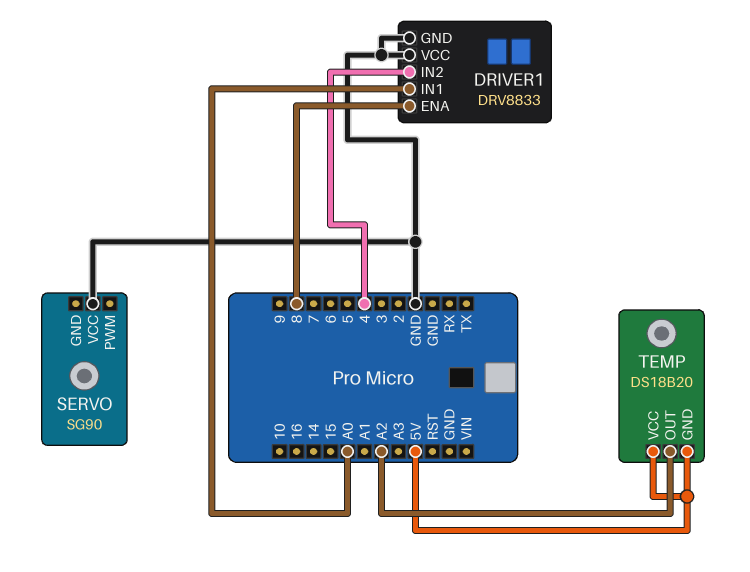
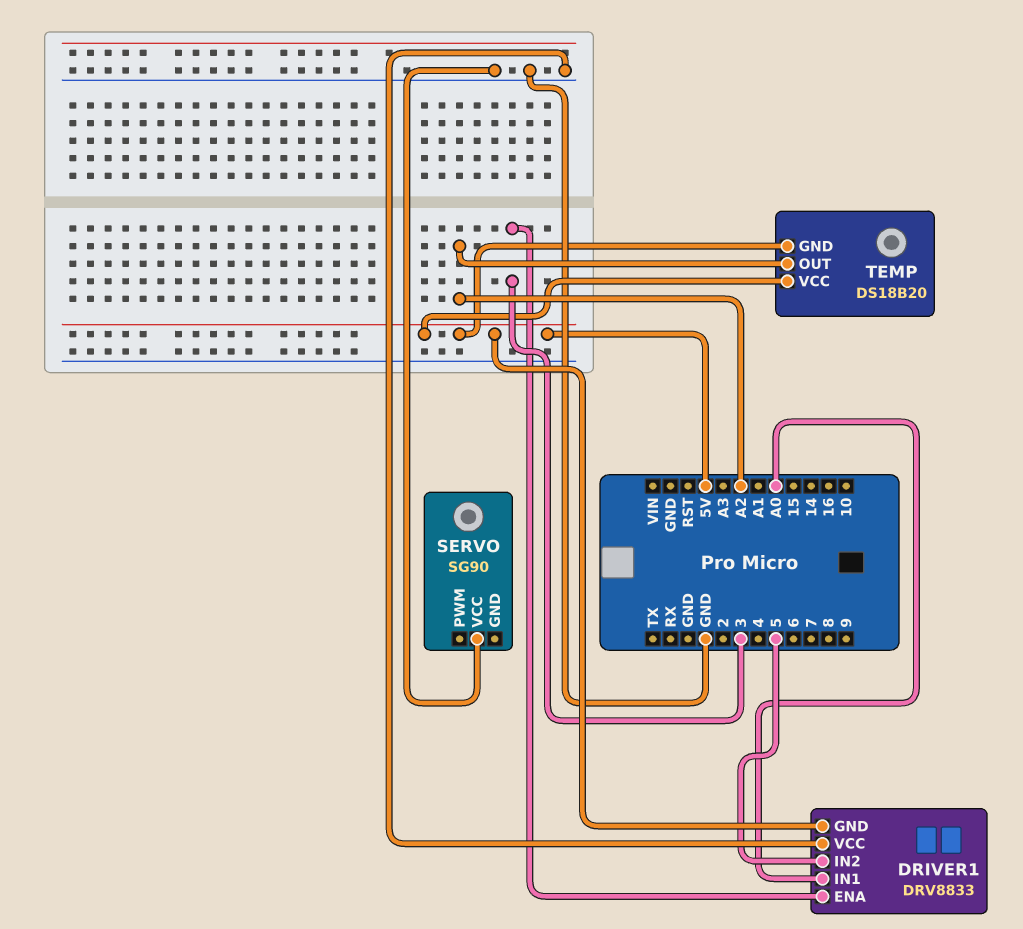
DRIVER1 pin ENA: 8 -> 3
DRIVER1 pin GND: GND -> 5V
DRIVER1 pin IN2: 4 -> 5

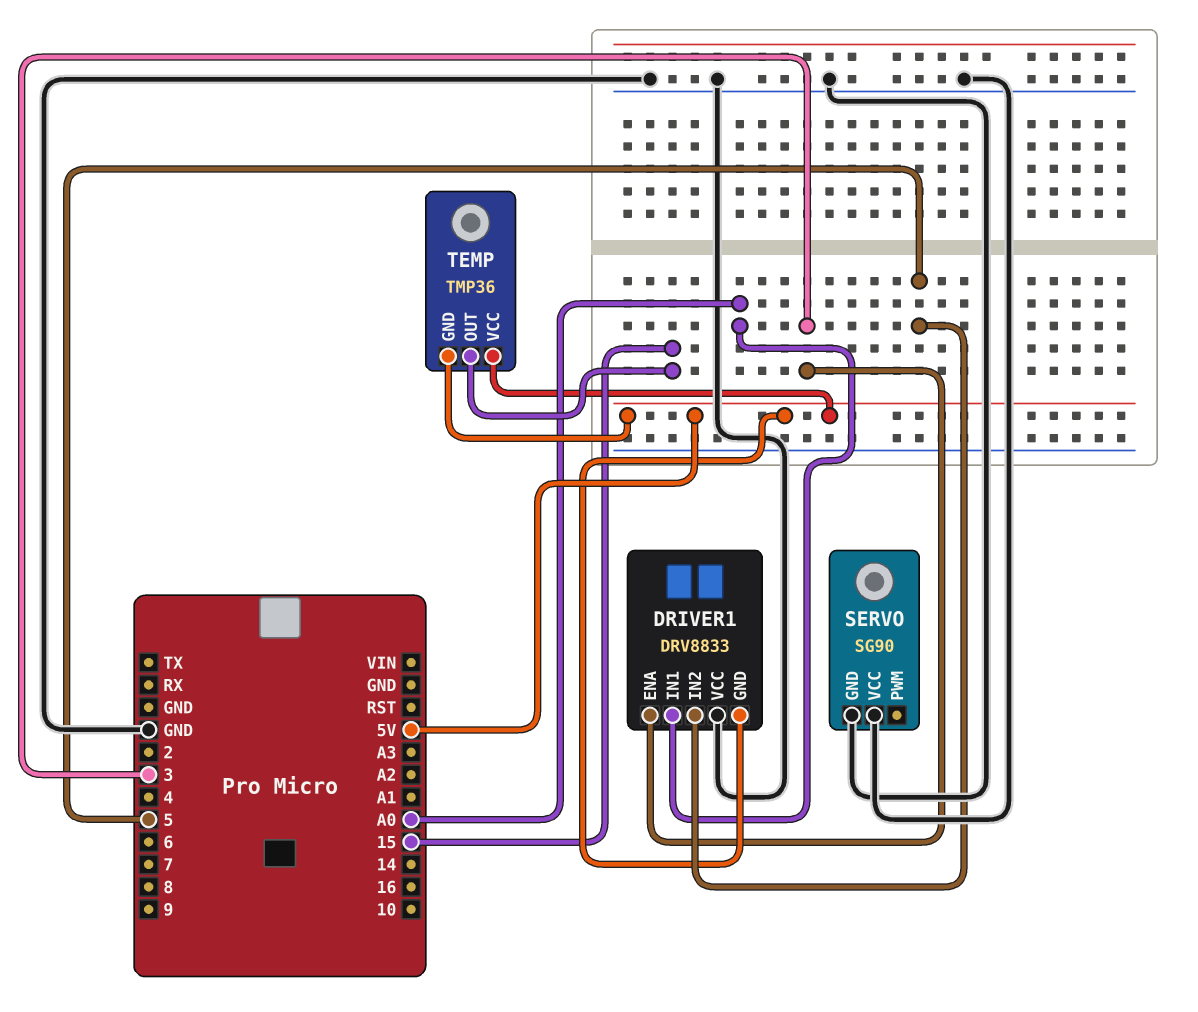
SERVO pin GND: none -> GND
TEMP: DS18B20 -> TMP36
TEMP pin OUT: A2 -> 15

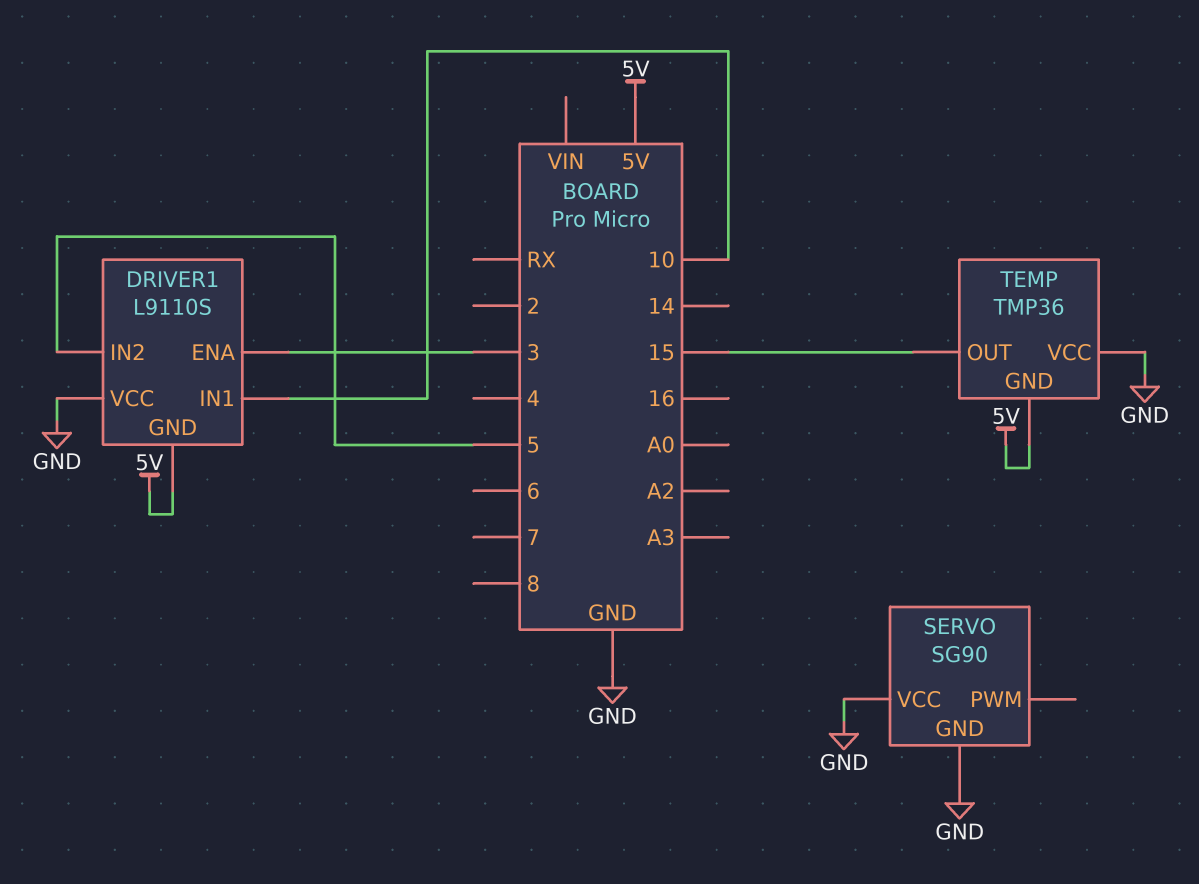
DRIVER1: DRV8833 -> L9110S
DRIVER1 pin IN1: A0 -> 10
TEMP pin VCC: 5V -> GND

